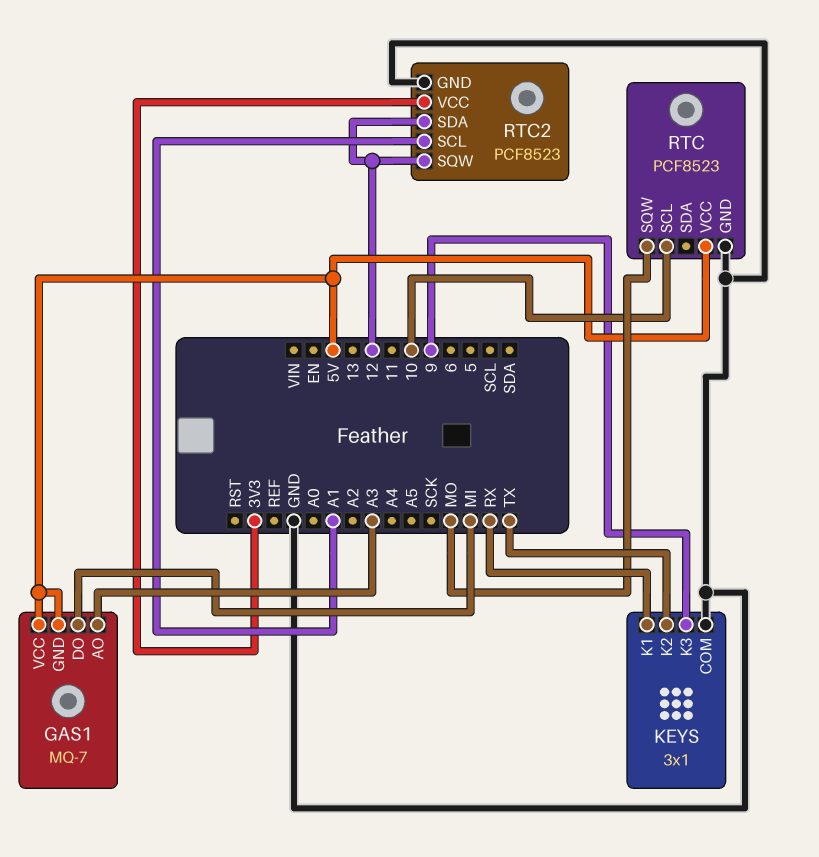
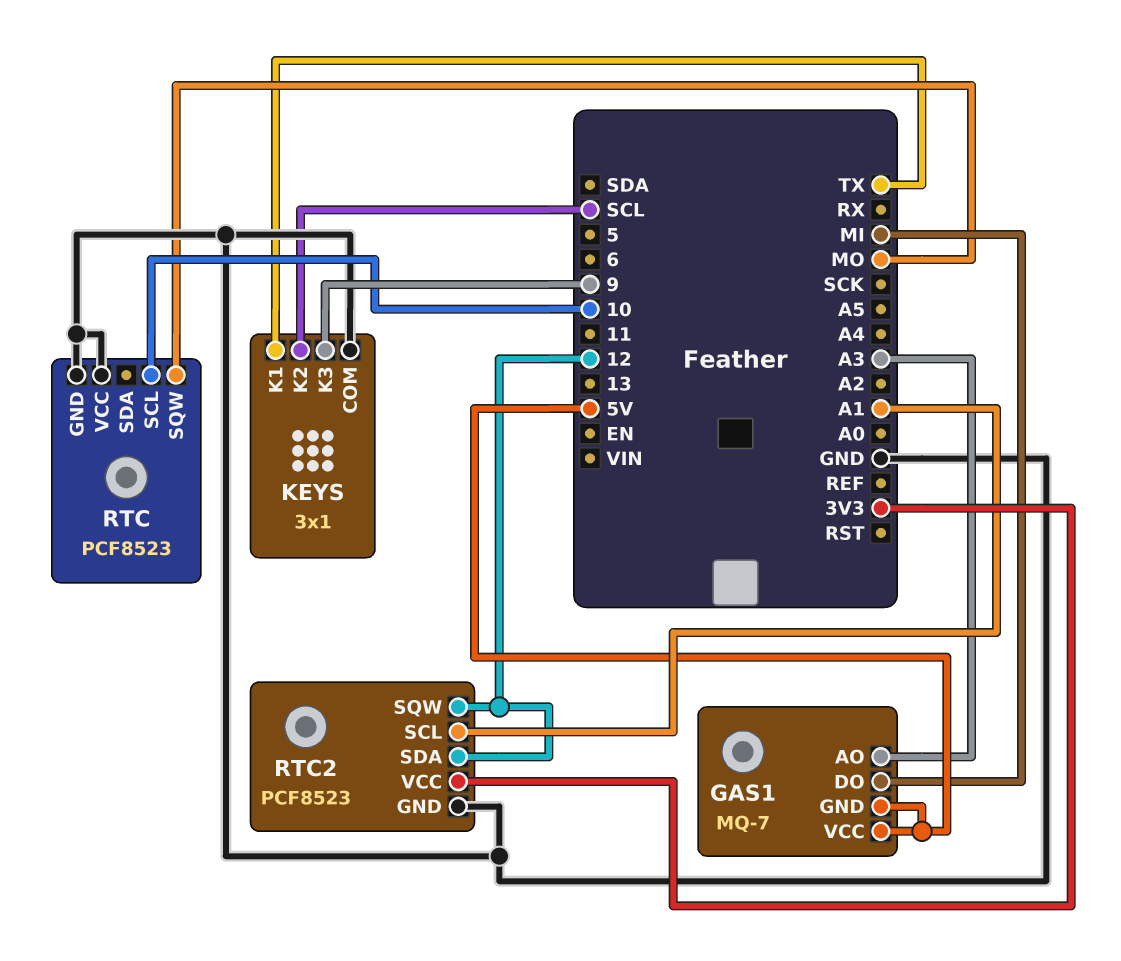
KEYS pin K1: RX -> TX
KEYS pin K2: TX -> SCL
RTC pin VCC: 5V -> GND

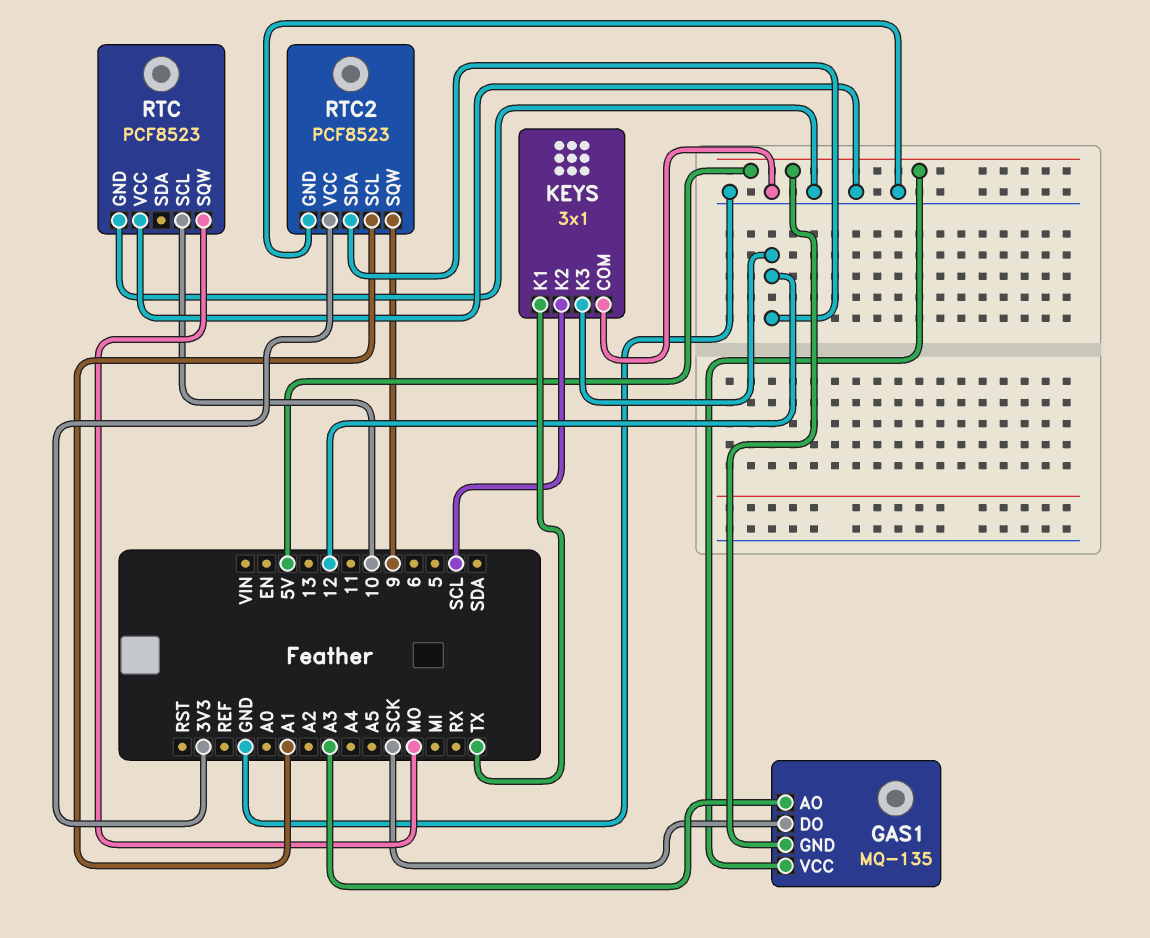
GAS1: MQ-7 -> MQ-135
GAS1 pin DO: MI -> SCK
KEYS pin K3: 9 -> 12
RTC2 pin SQW: 12 -> 9

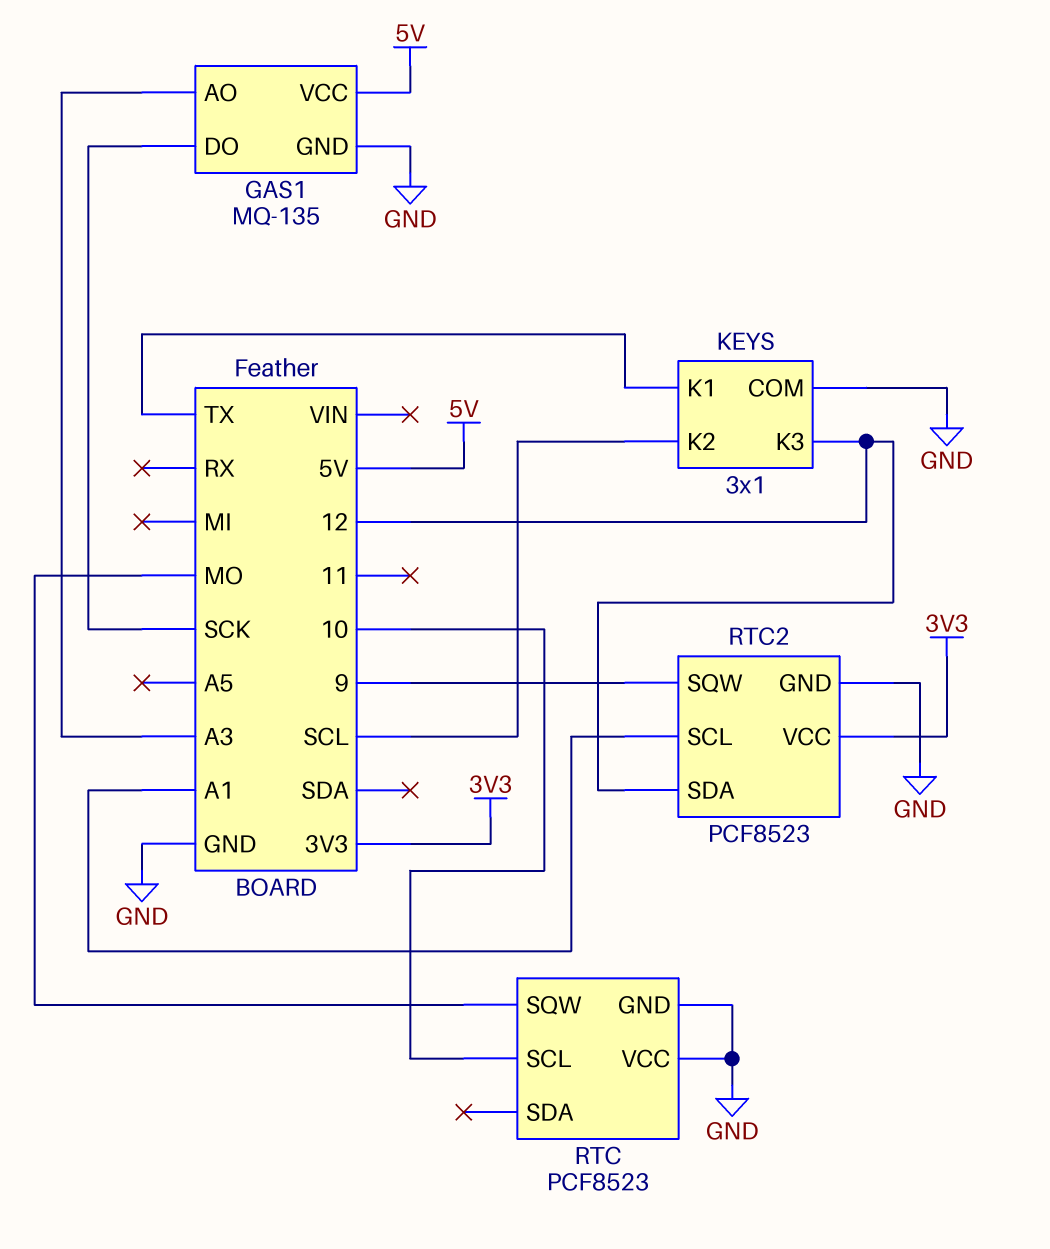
GAS1 pin GND: 5V -> GND

